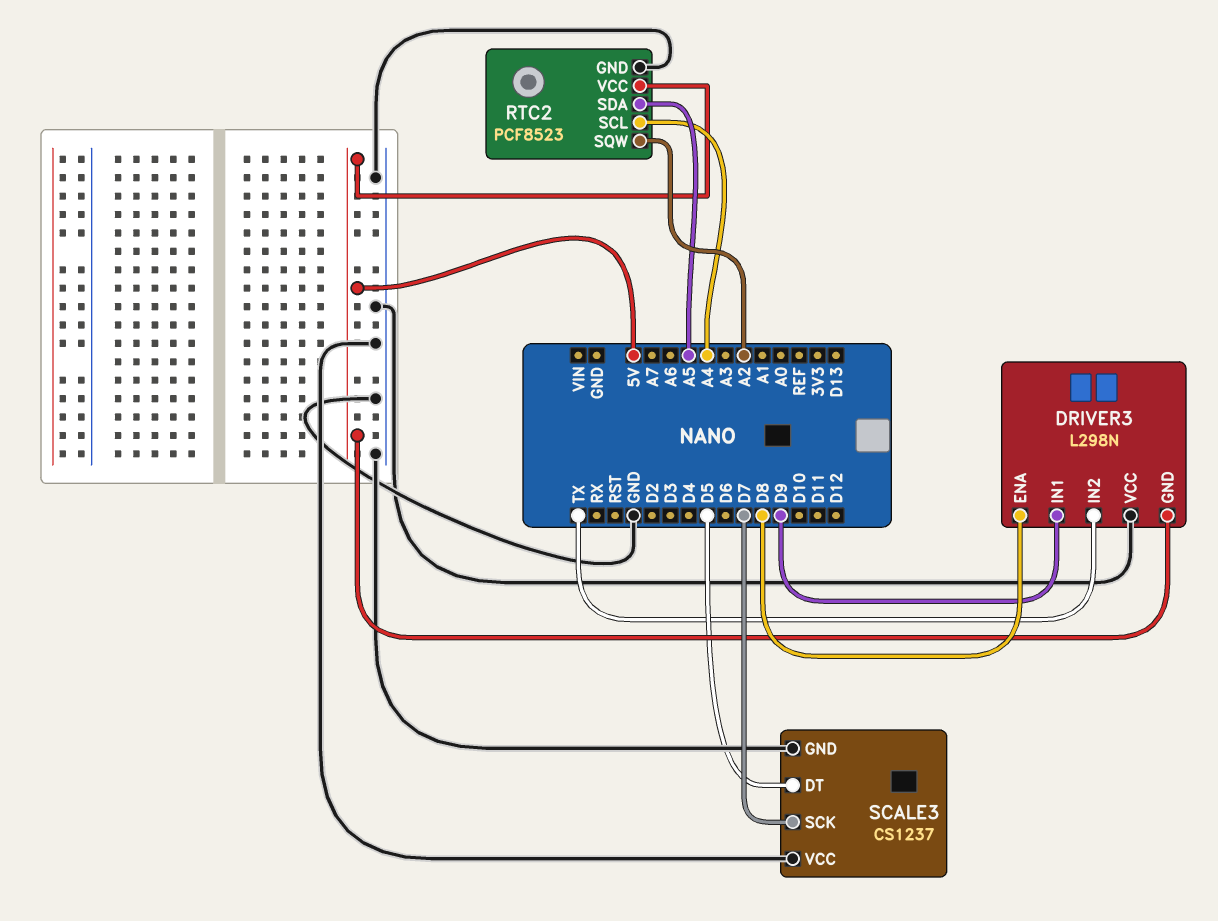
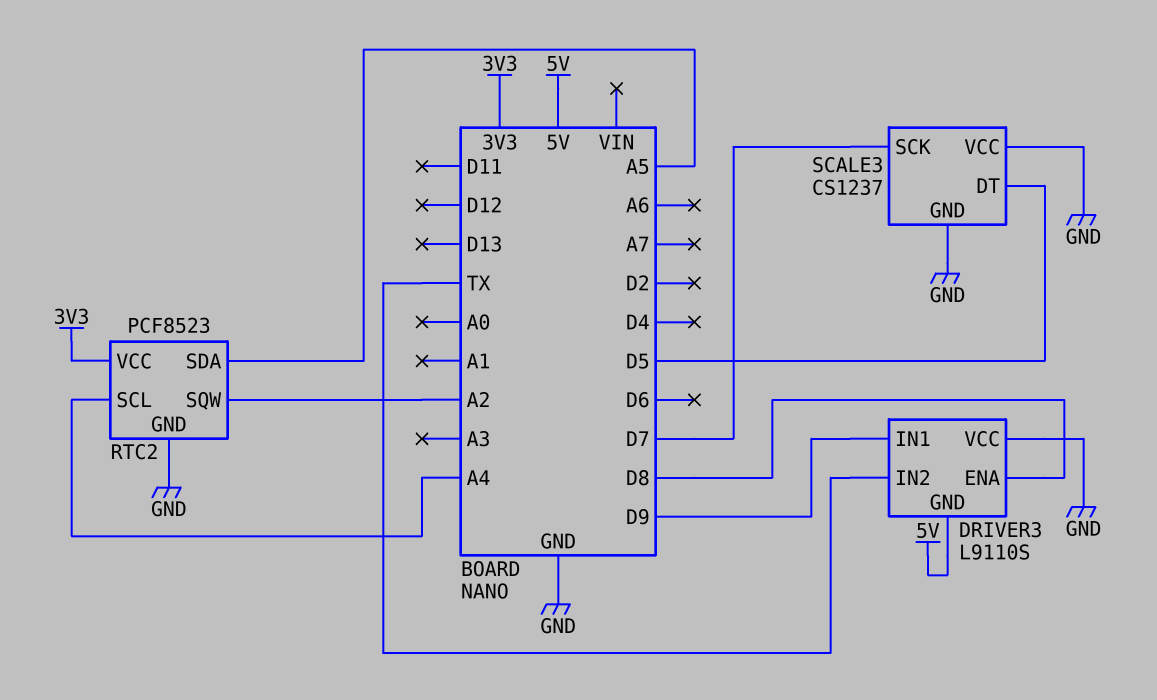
DRIVER3: L298N -> L9110S
RTC2 pin VCC: 5V -> 3V3

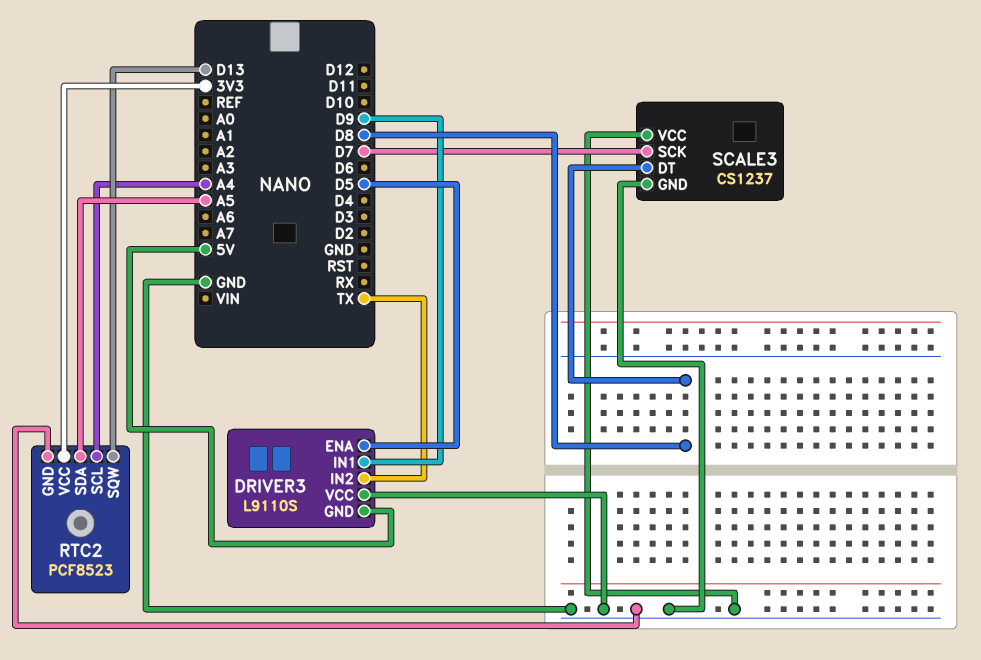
DRIVER3 pin ENA: D8 -> D5
RTC2 pin SQW: A2 -> D13
SCALE3 pin DT: D5 -> D8

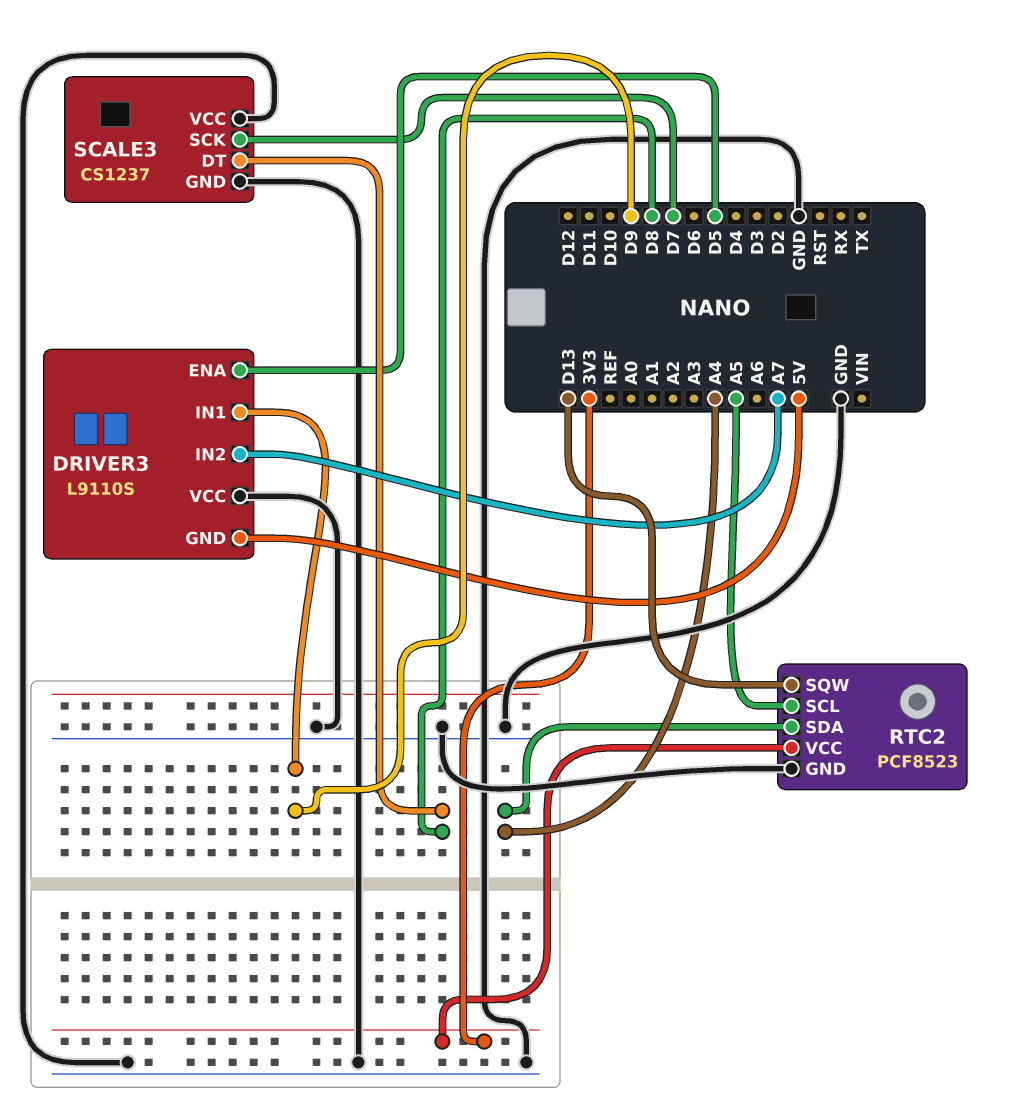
DRIVER3 pin IN2: TX -> A7
RTC2 pin SCL: A4 -> A5
RTC2 pin SDA: A5 -> A4

